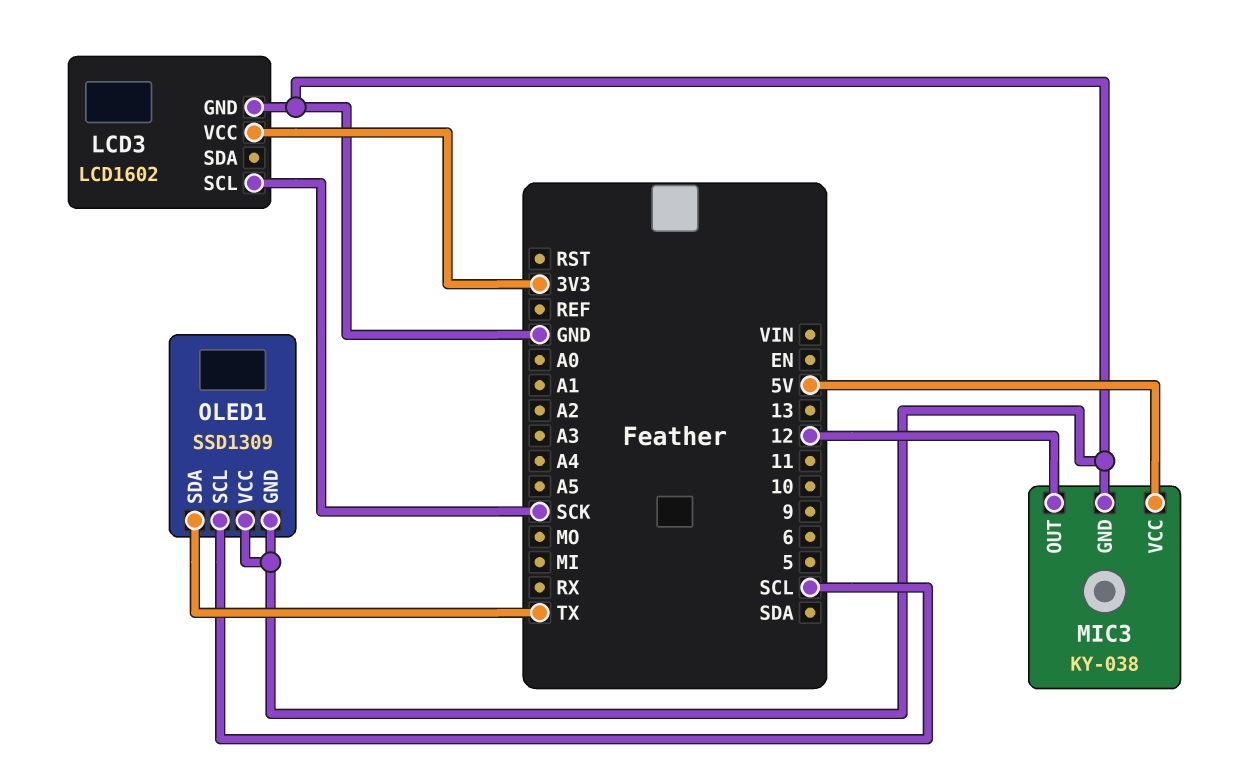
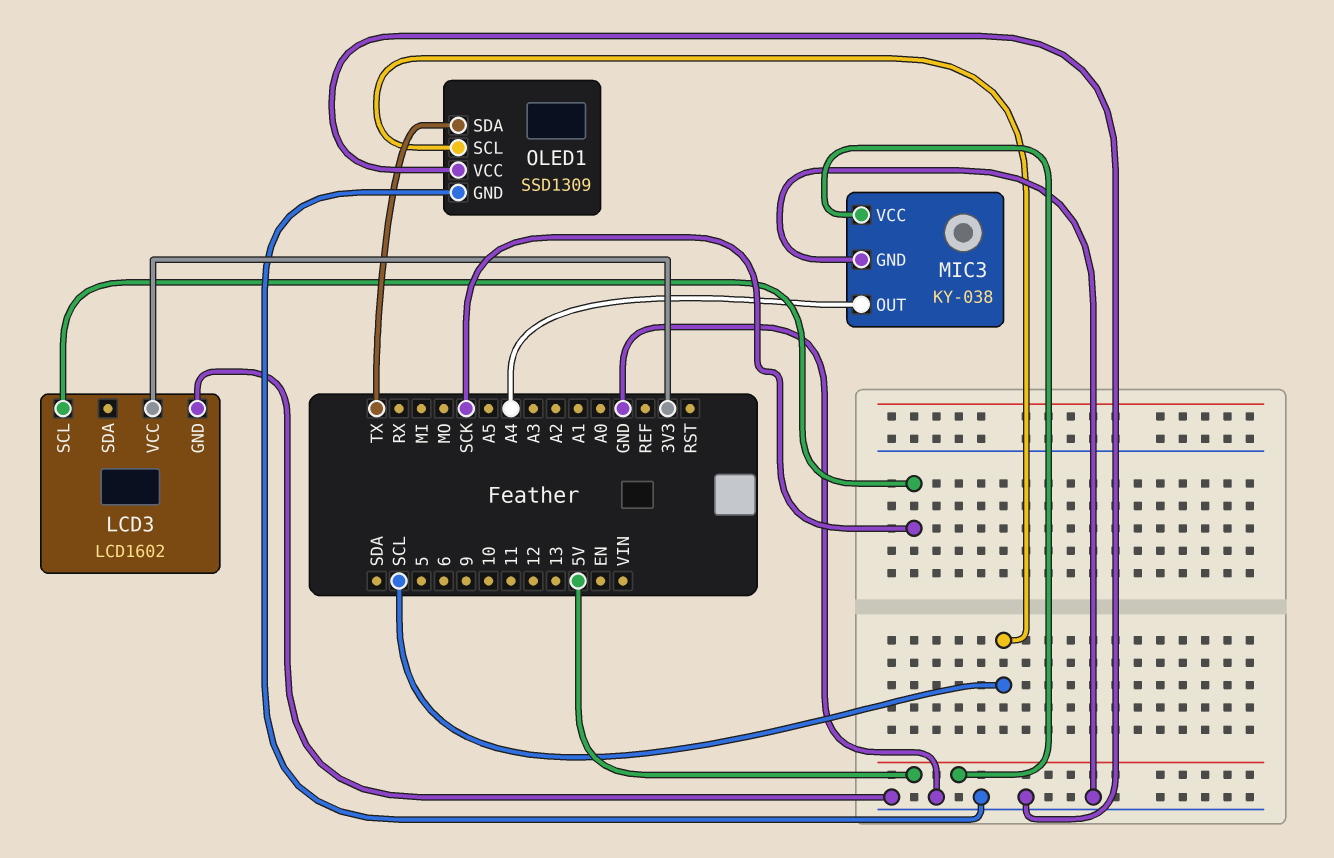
MIC3 pin OUT: 12 -> A4

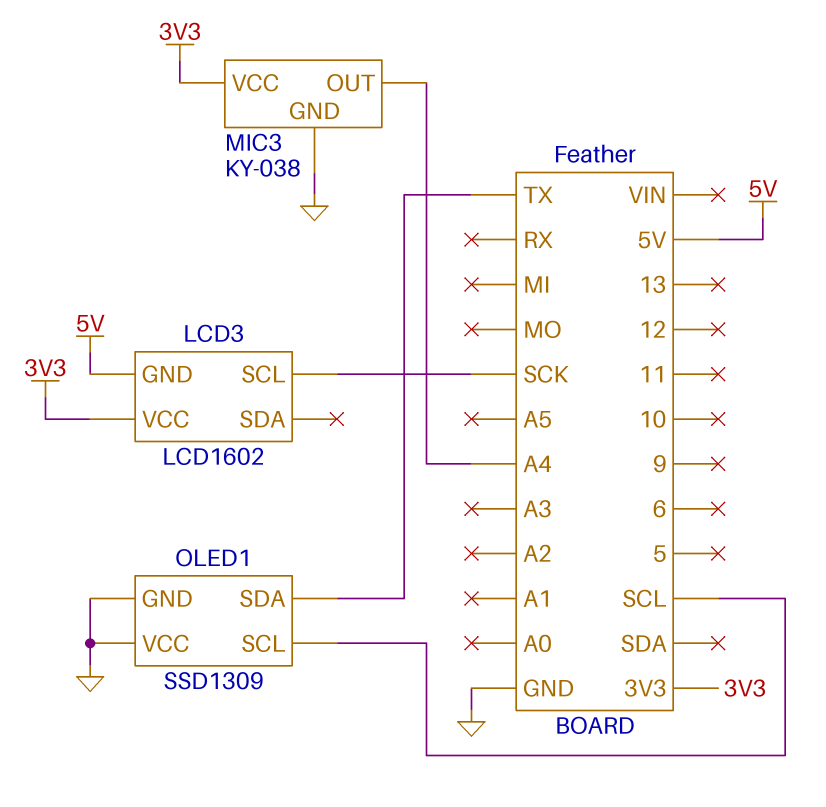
LCD3 pin GND: GND -> 5V
MIC3 pin VCC: 5V -> 3V3

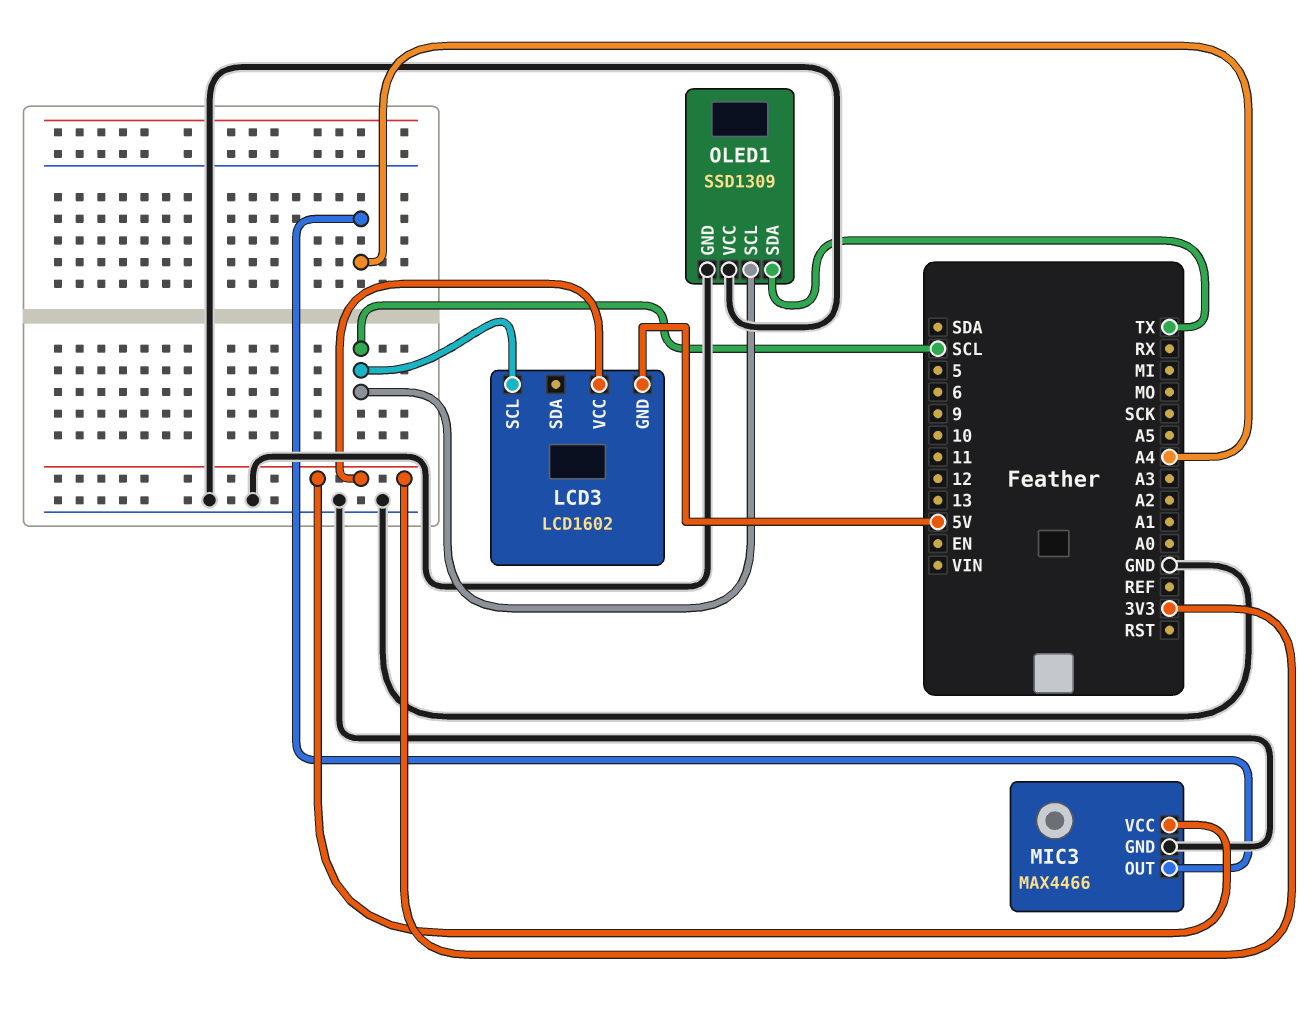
LCD3 pin SCL: SCK -> SCL
MIC3: KY-038 -> MAX4466

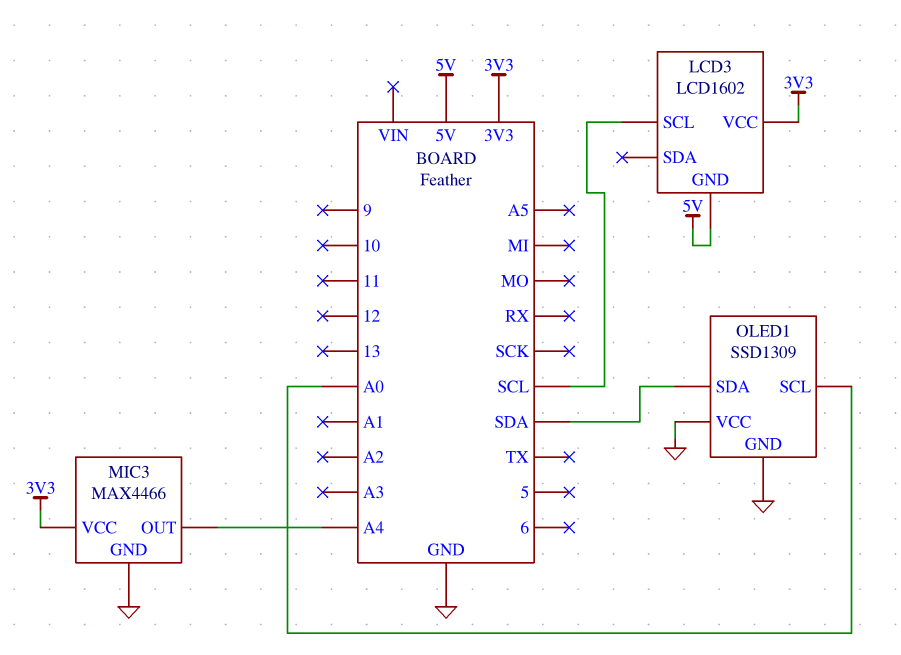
OLED1 pin SCL: SCL -> A0
OLED1 pin SDA: TX -> SDA

